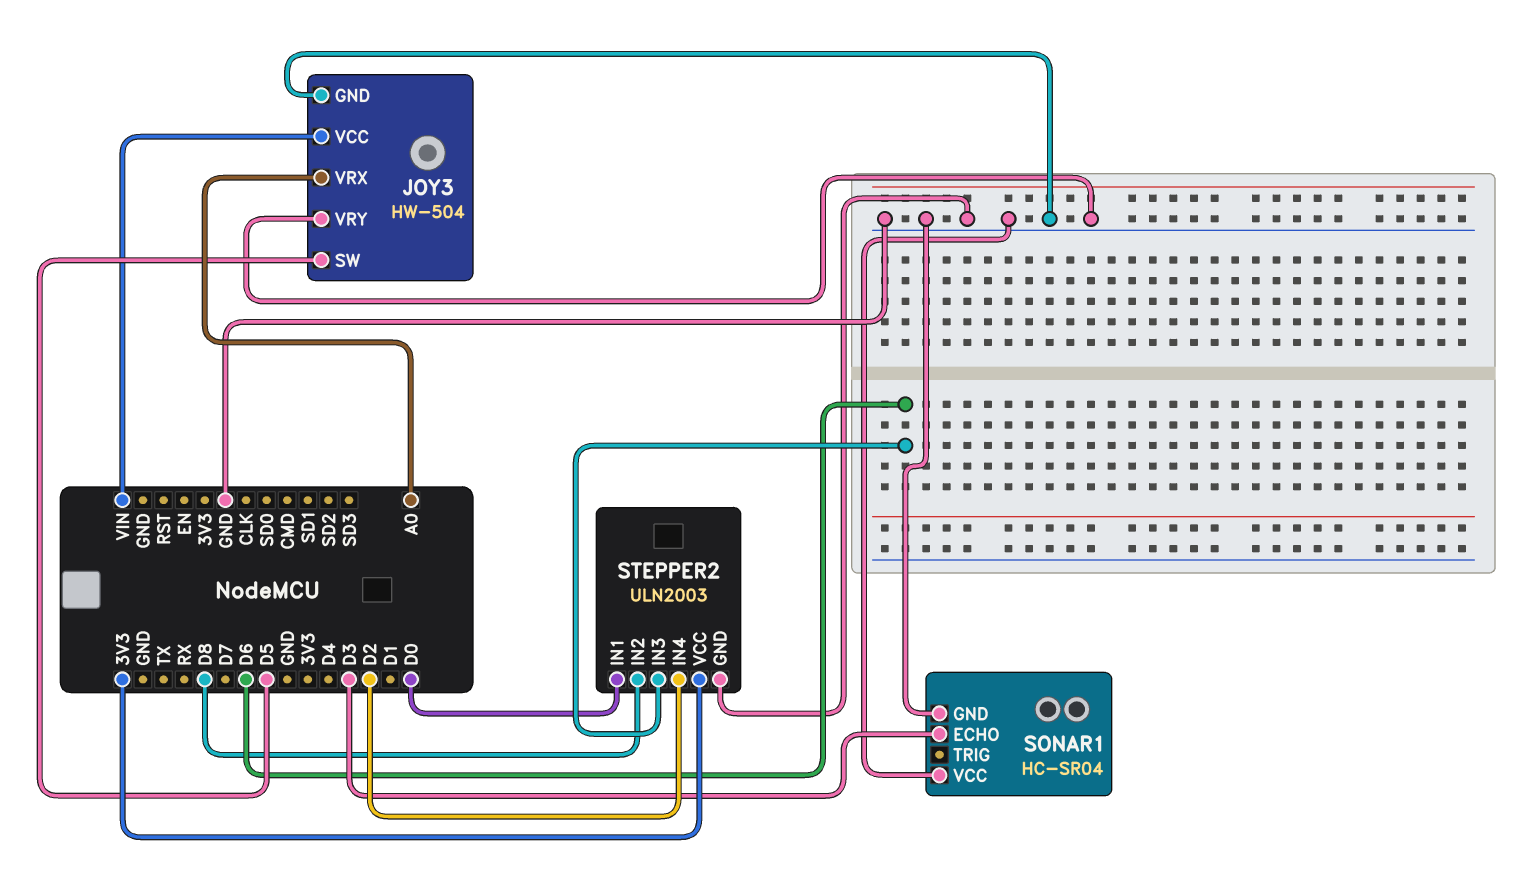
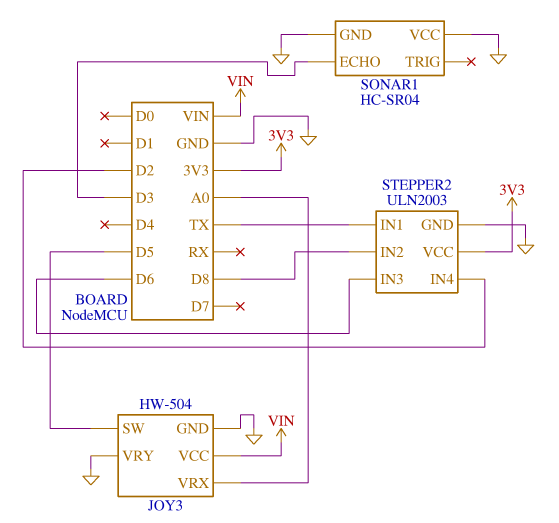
STEPPER2 pin IN1: D0 -> TX

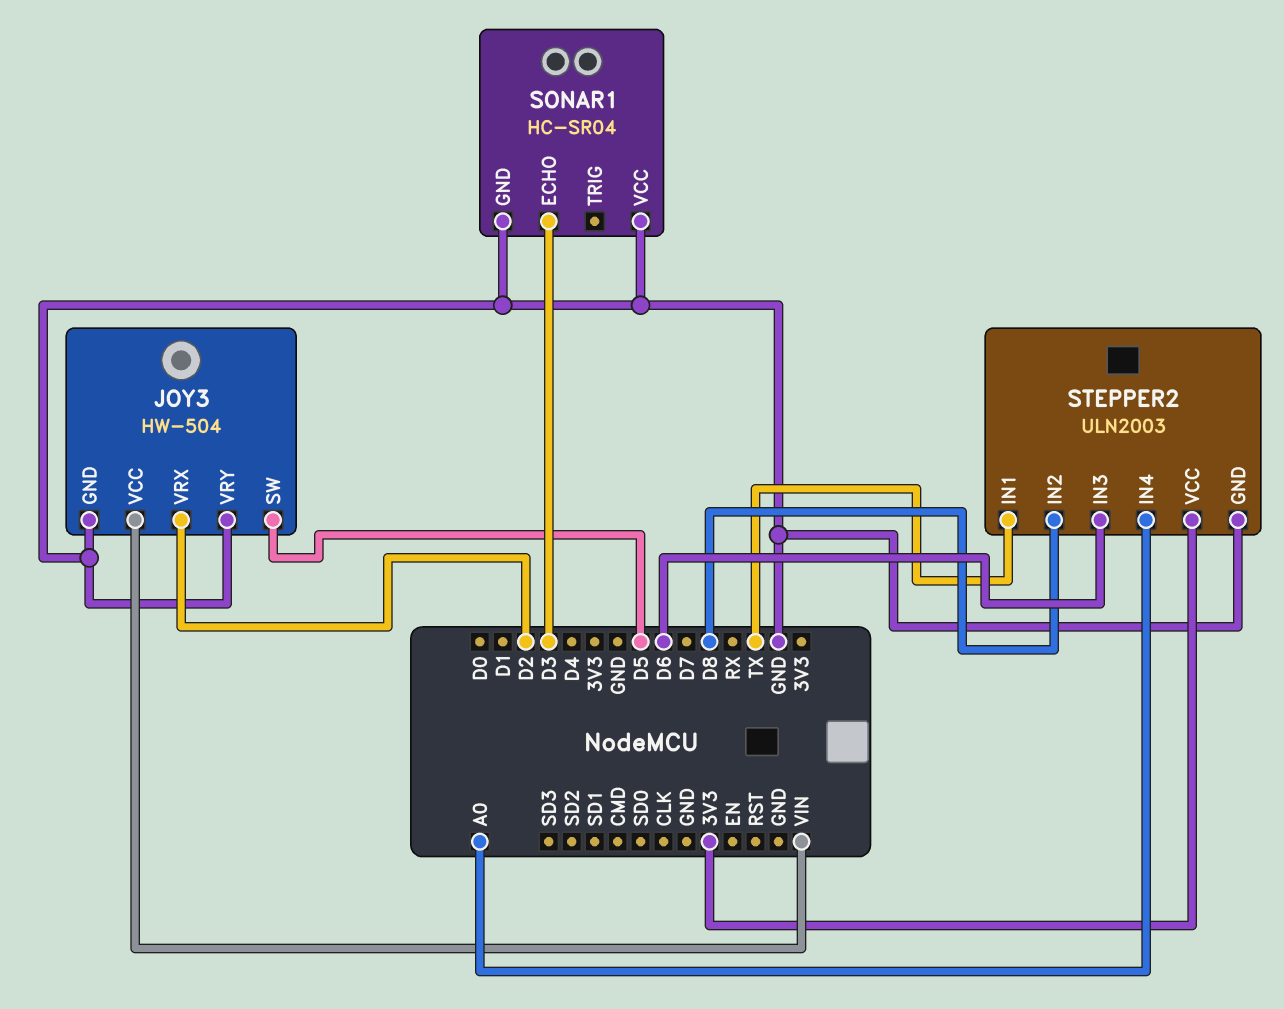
JOY3 pin VRX: A0 -> D2
STEPPER2 pin IN4: D2 -> A0

